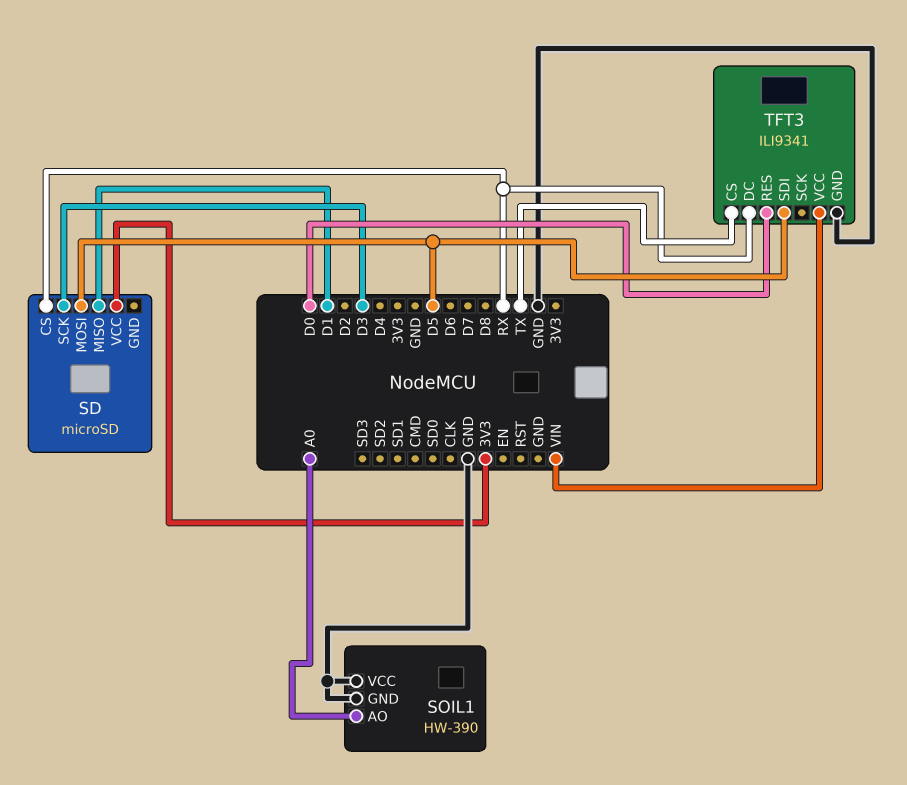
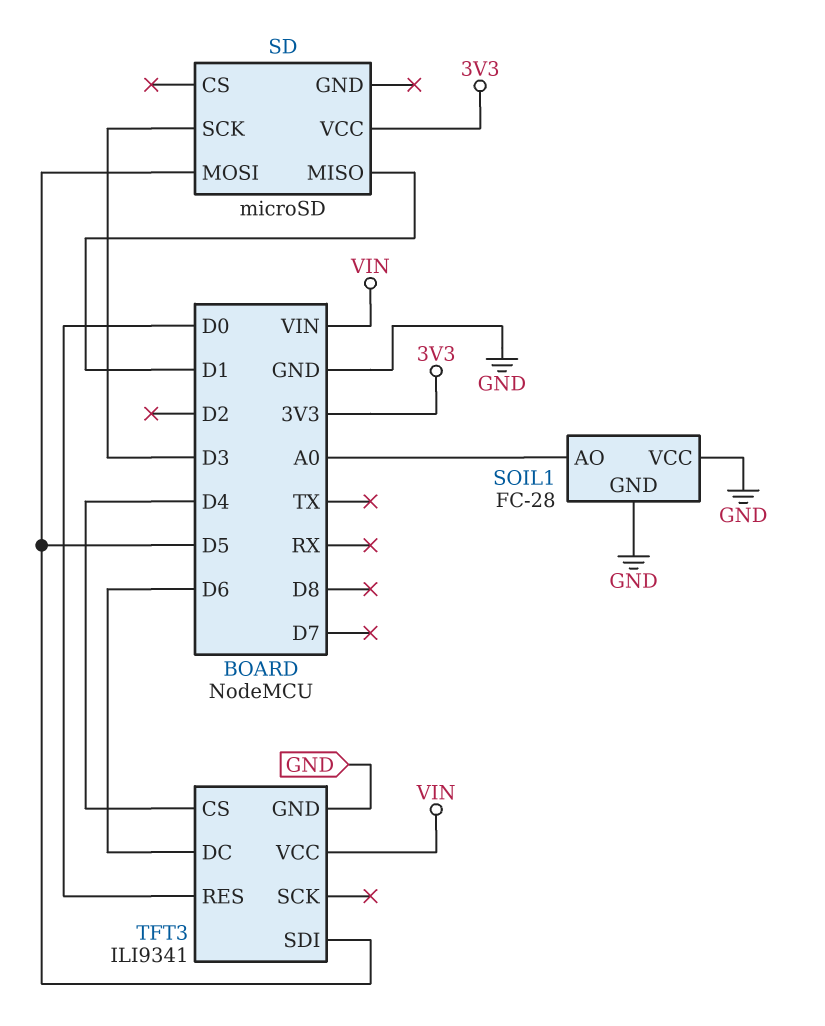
SD pin CS: RX -> none
SOIL1: HW-390 -> FC-28
TFT3 pin CS: TX -> D4
TFT3 pin DC: RX -> D6

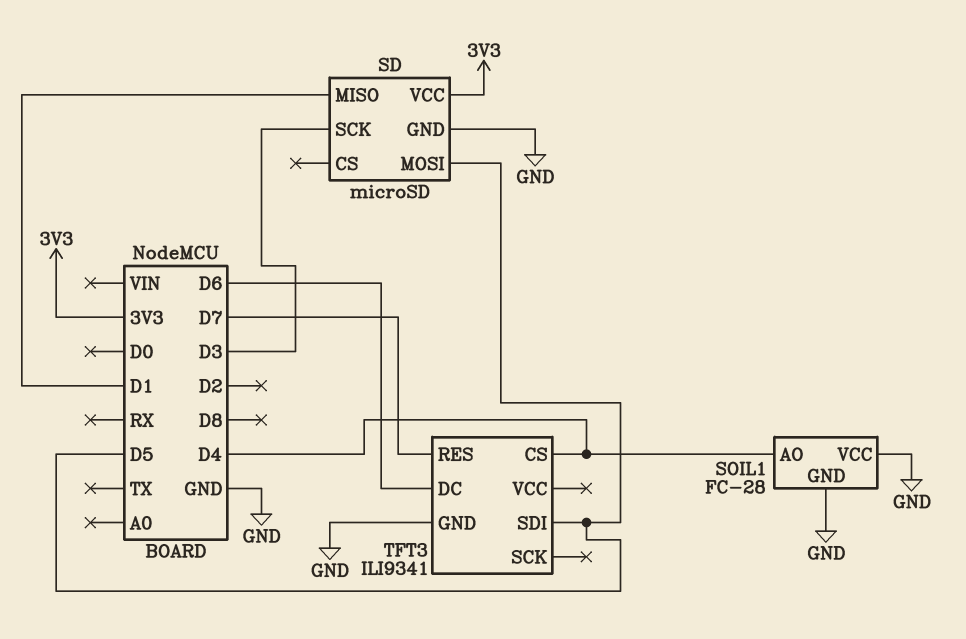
SD pin GND: none -> GND
SOIL1 pin AO: A0 -> D4
TFT3 pin RES: D0 -> D7
TFT3 pin VCC: VIN -> none

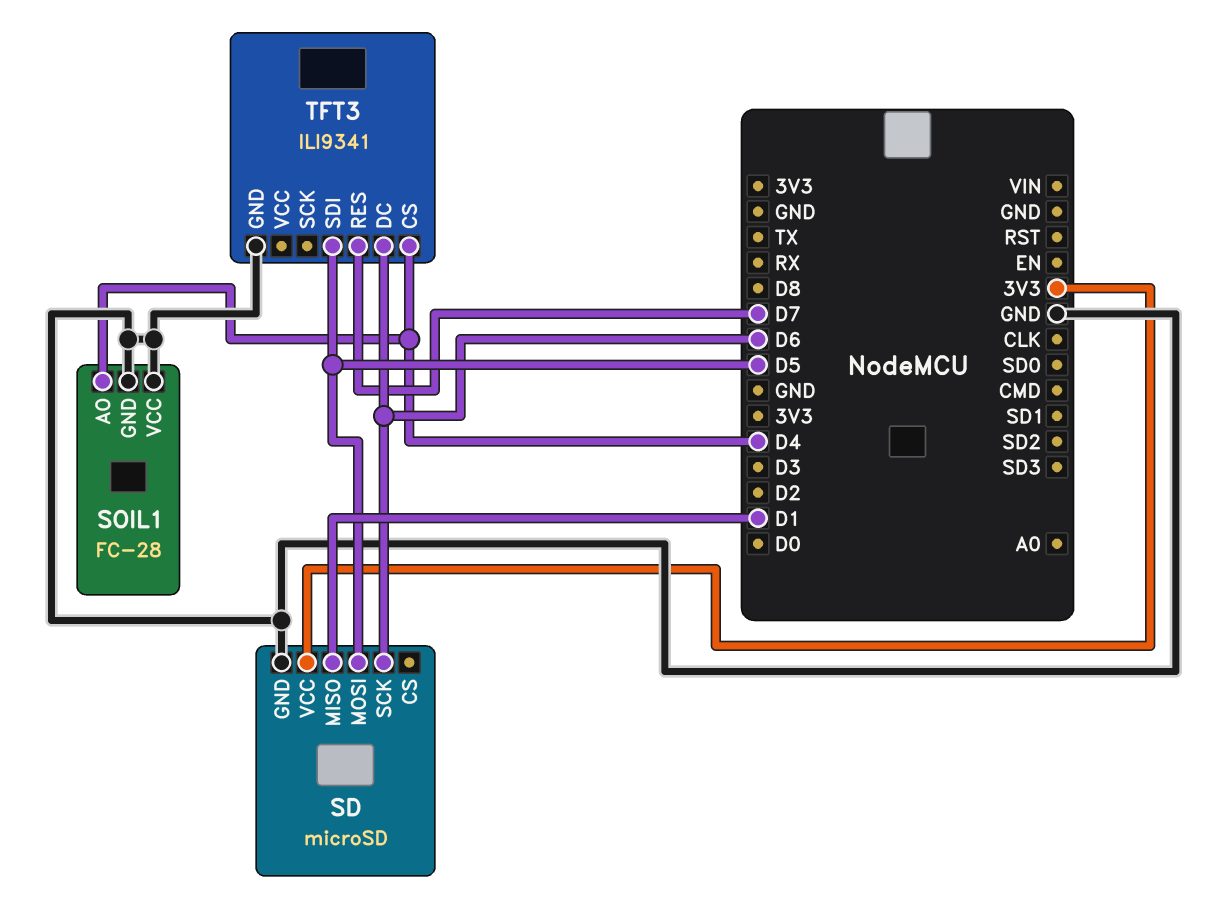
SD pin SCK: D3 -> D6

